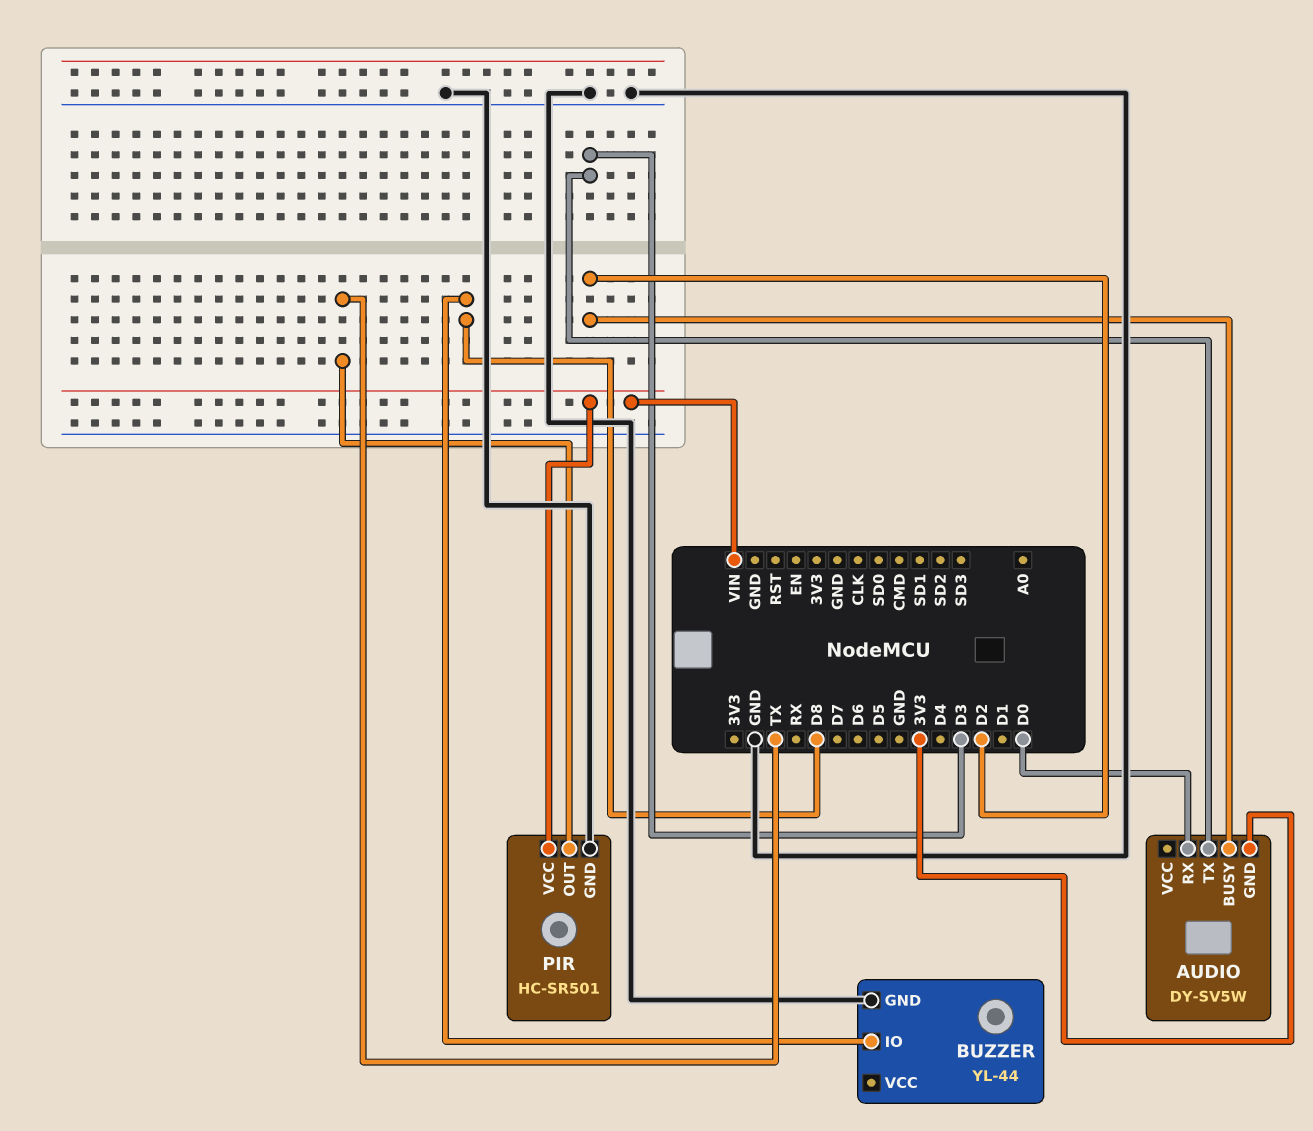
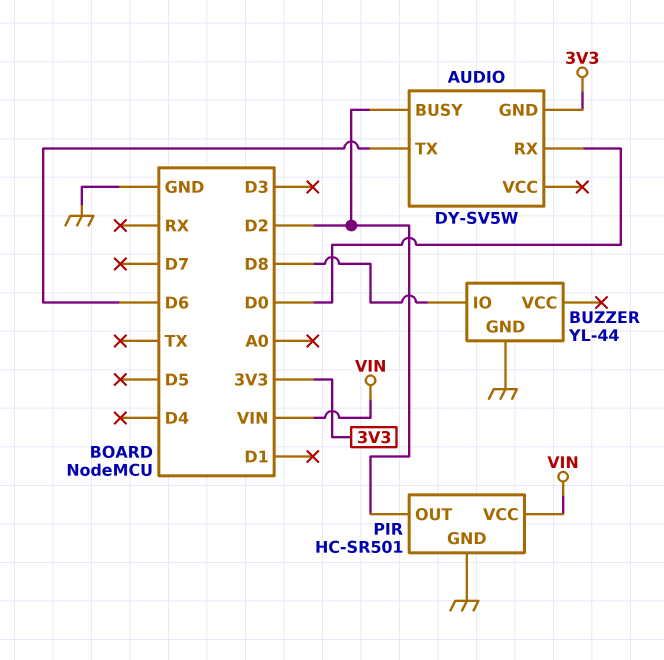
AUDIO pin TX: D3 -> D6
PIR pin OUT: TX -> D2

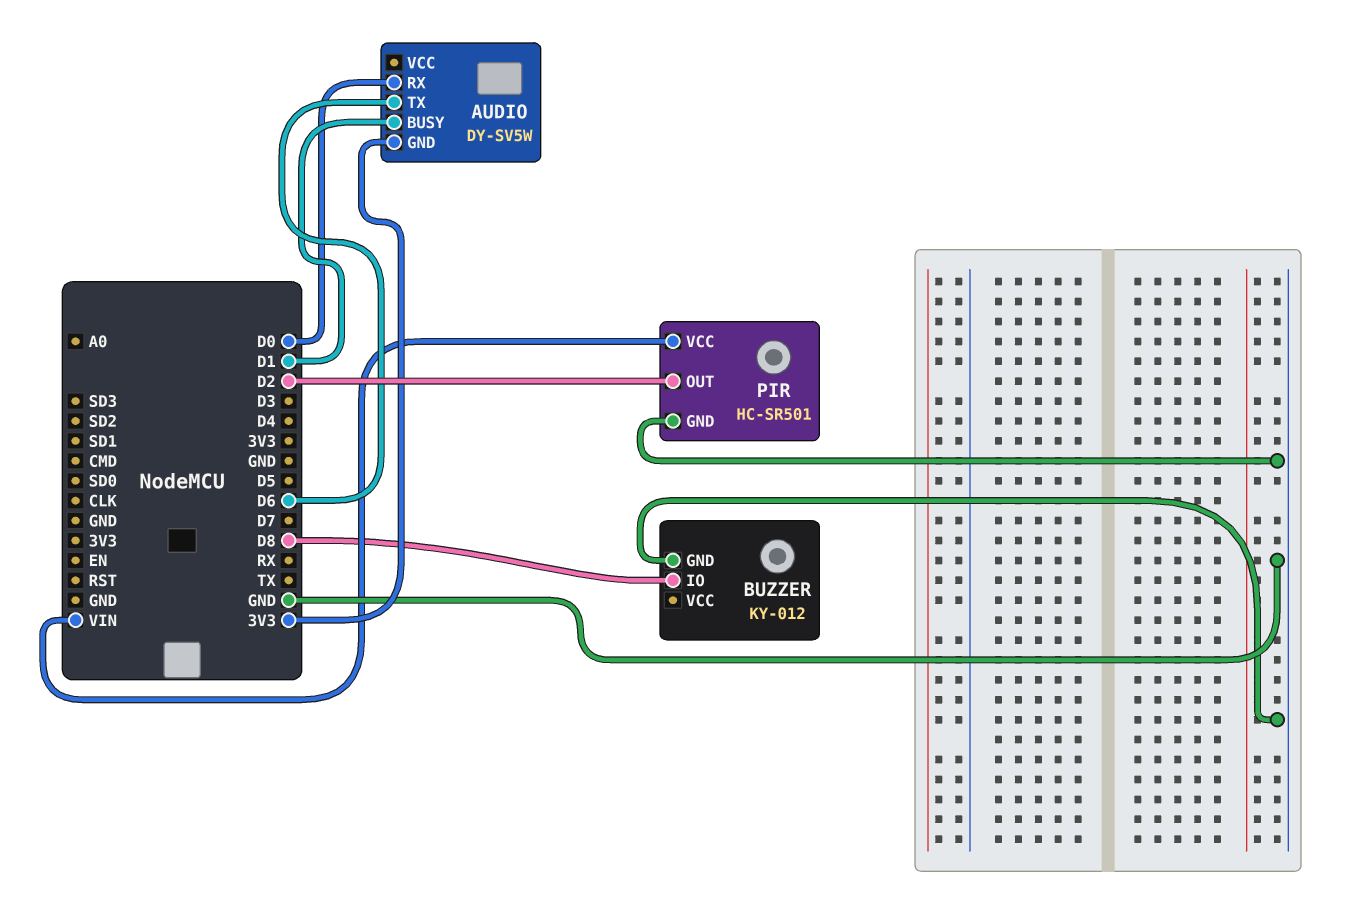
AUDIO pin BUSY: D2 -> D1
BUZZER: YL-44 -> KY-012

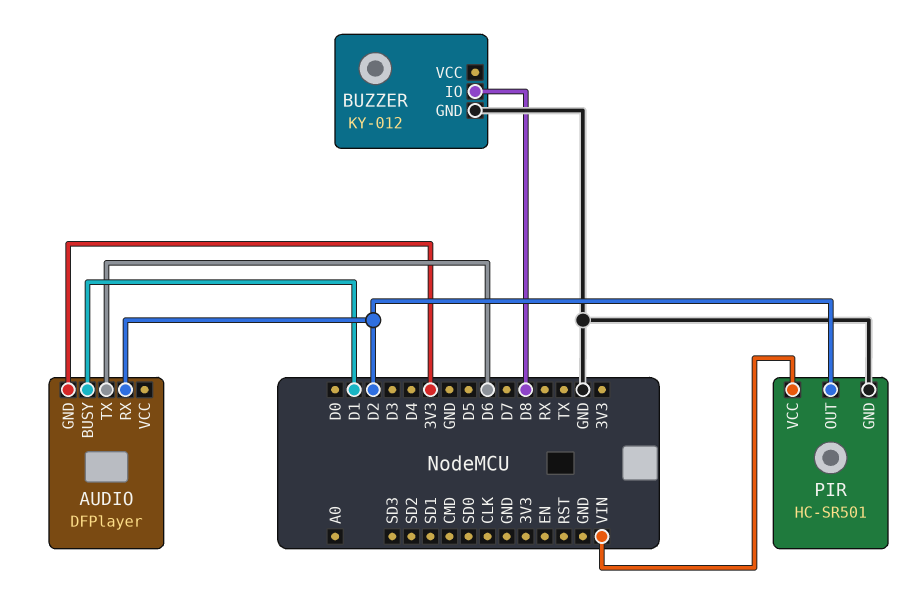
AUDIO: DY-SV5W -> DFPlayer
AUDIO pin RX: D0 -> D2

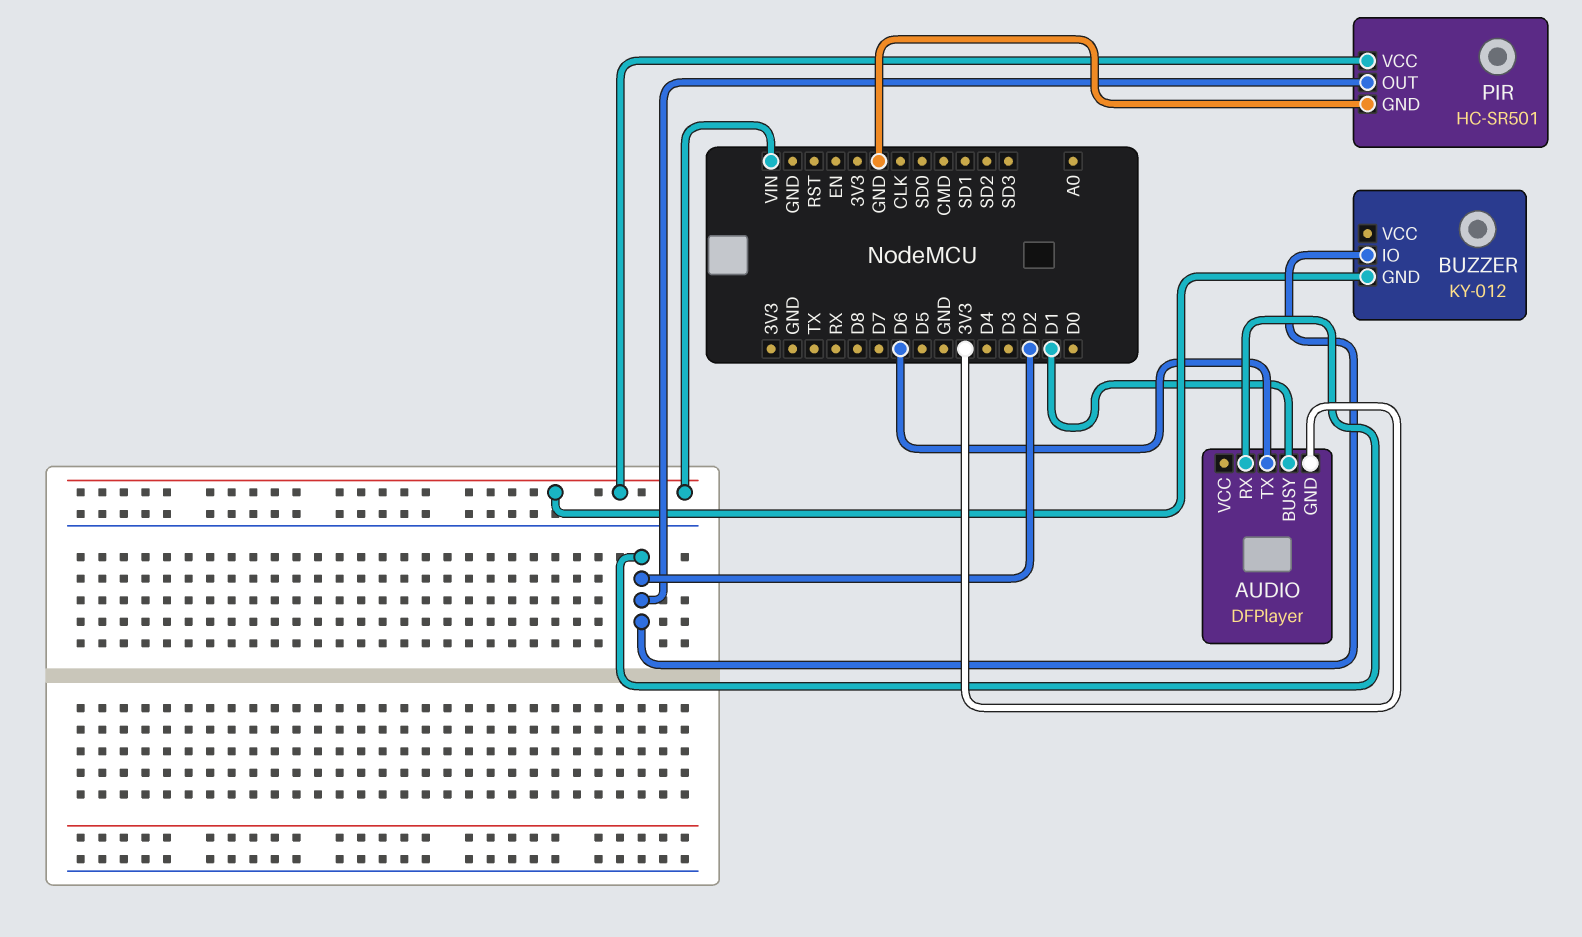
BUZZER pin GND: GND -> VIN
BUZZER pin IO: D8 -> D2

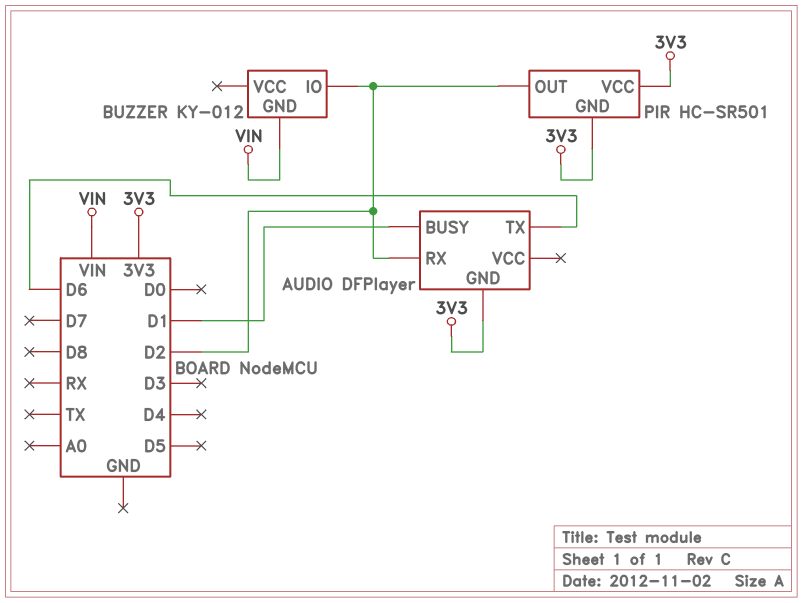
PIR pin GND: GND -> 3V3
PIR pin VCC: VIN -> 3V3

